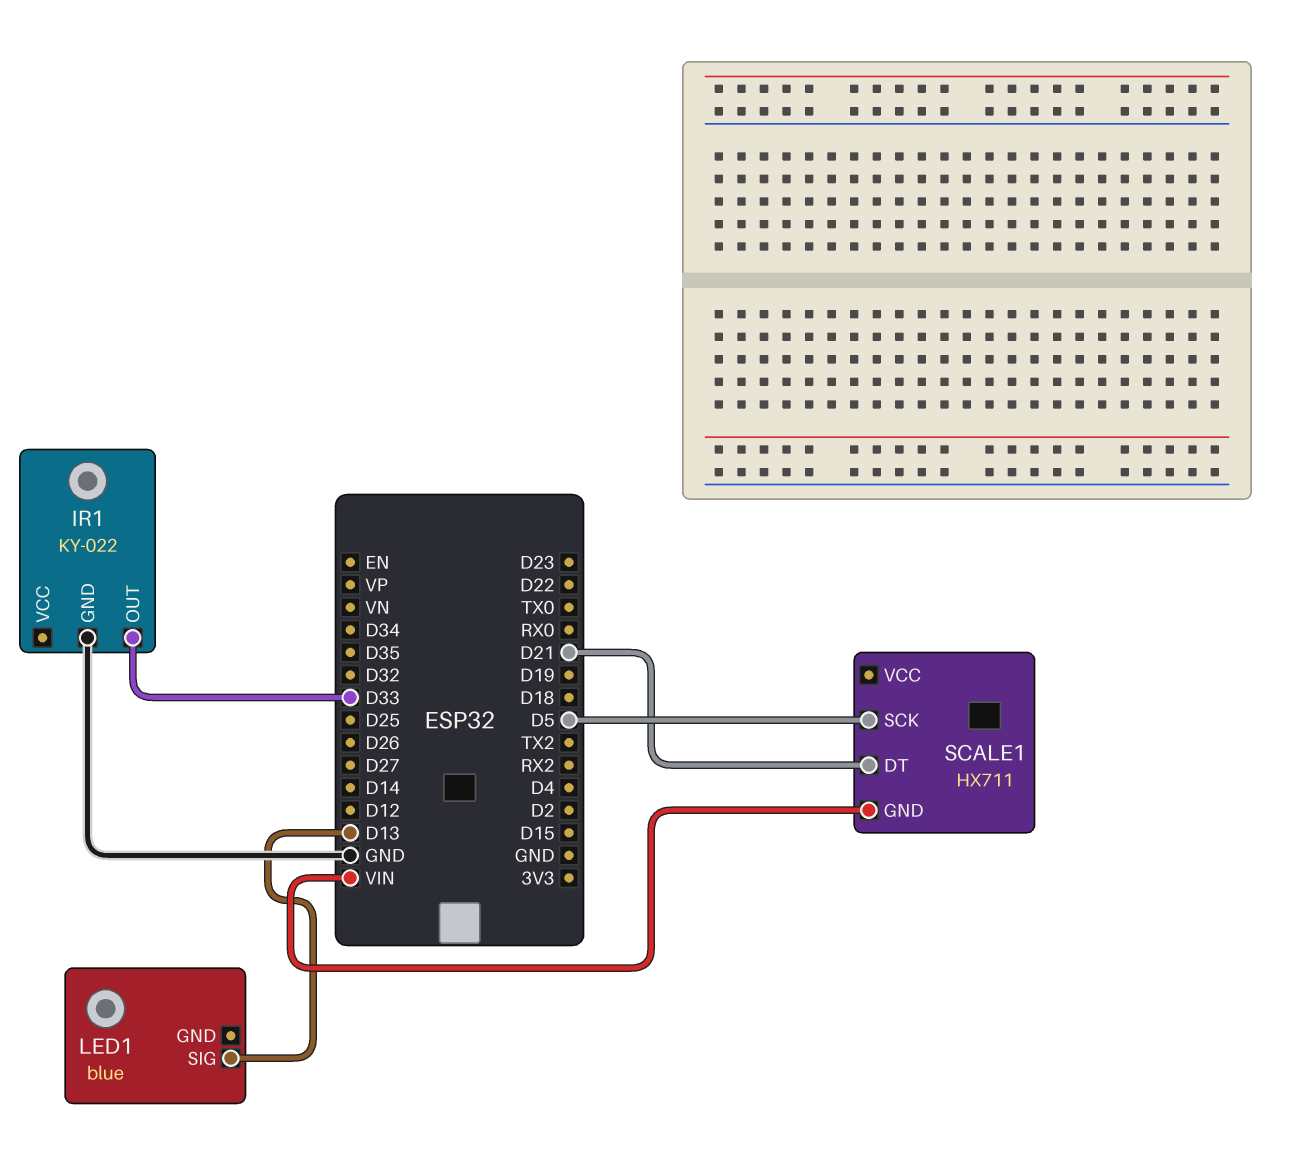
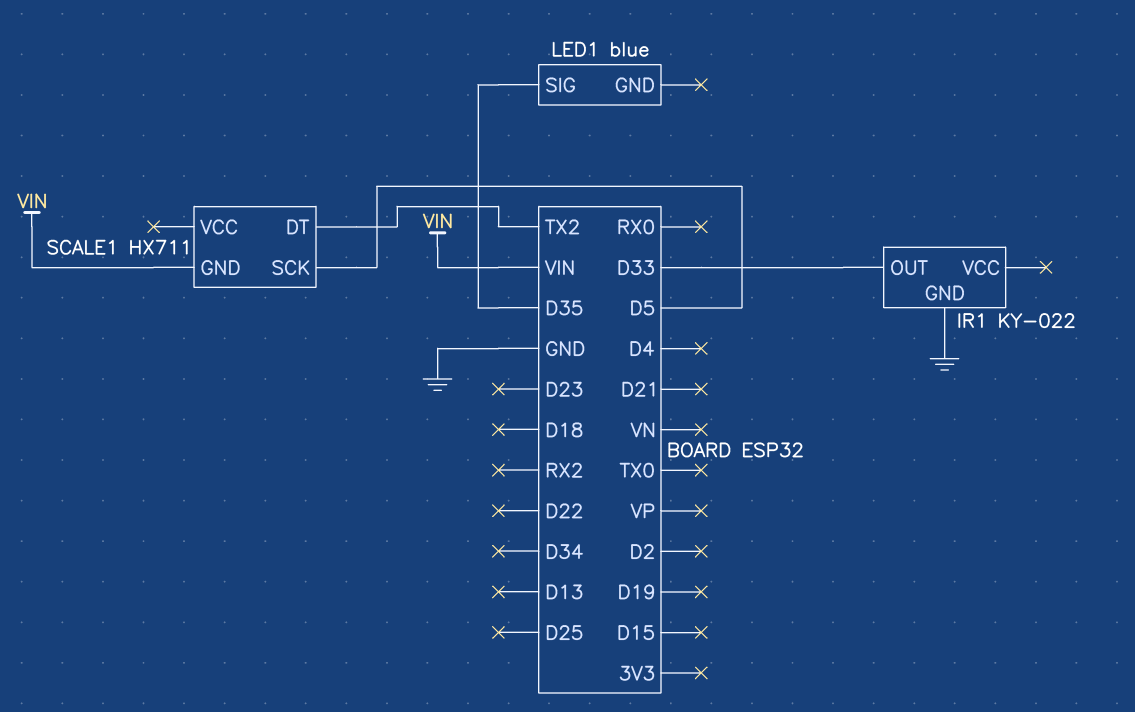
LED1 pin SIG: D13 -> D35
SCALE1 pin DT: D21 -> TX2

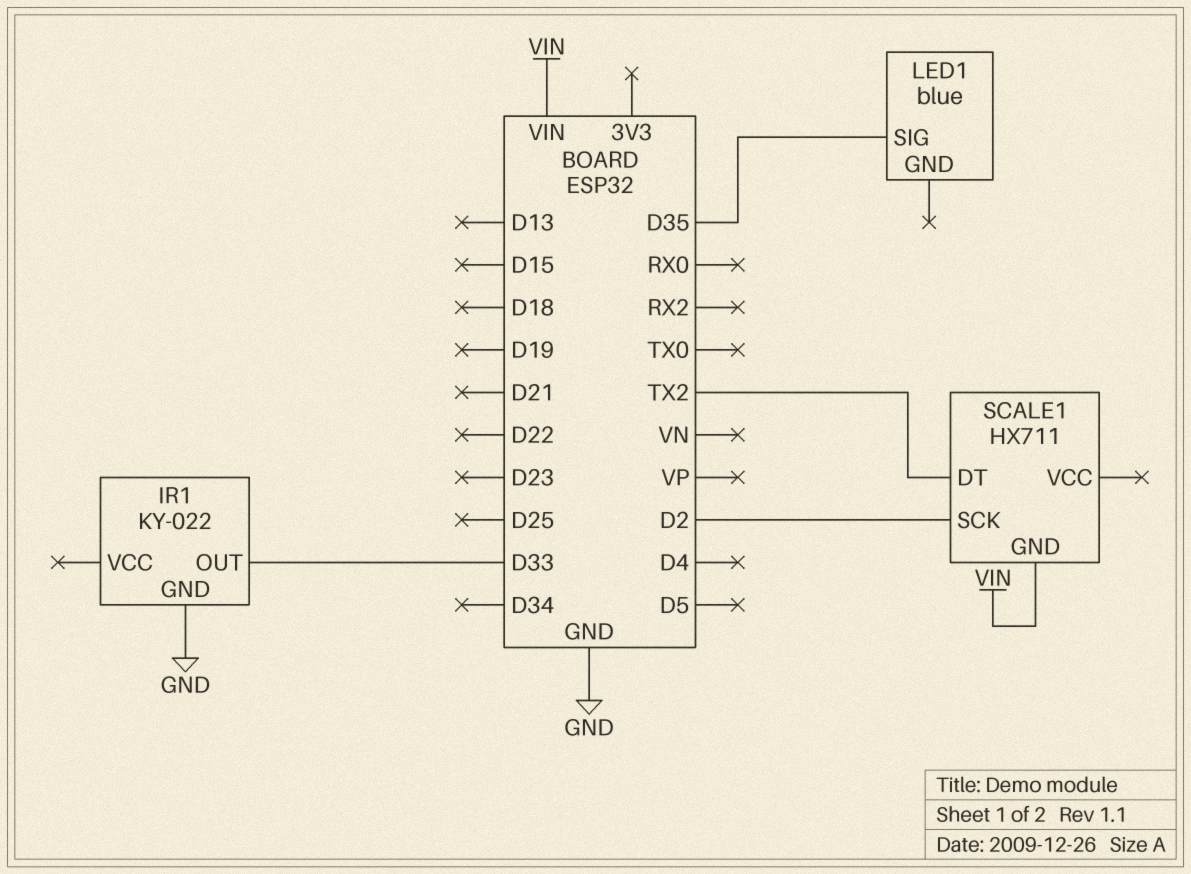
SCALE1 pin SCK: D5 -> D2

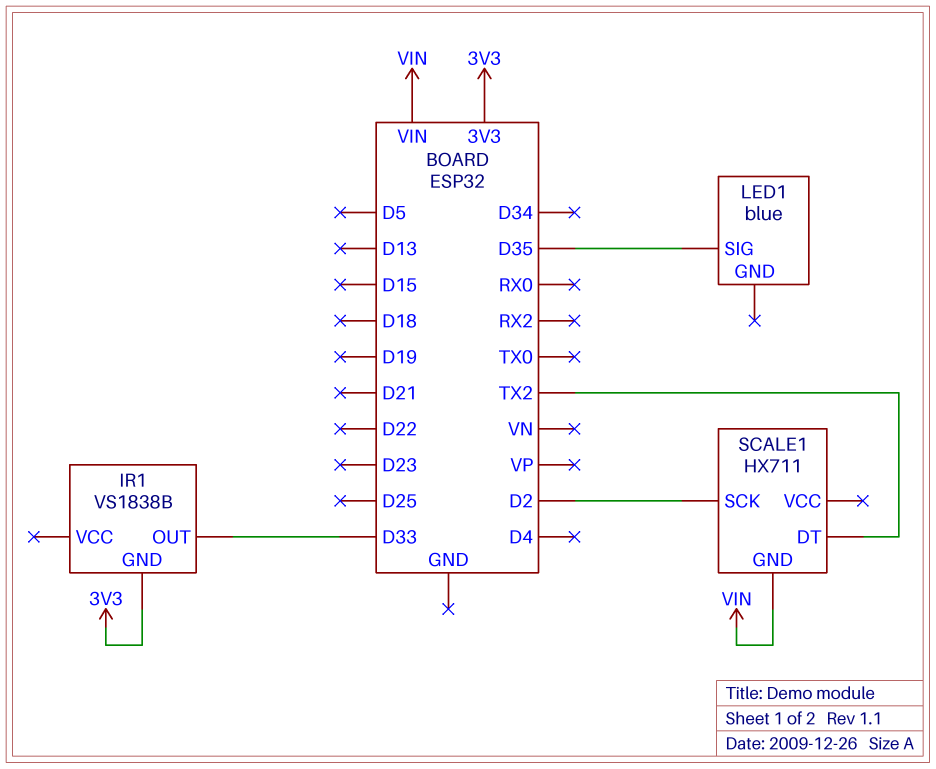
IR1: KY-022 -> VS1838B
IR1 pin GND: GND -> 3V3

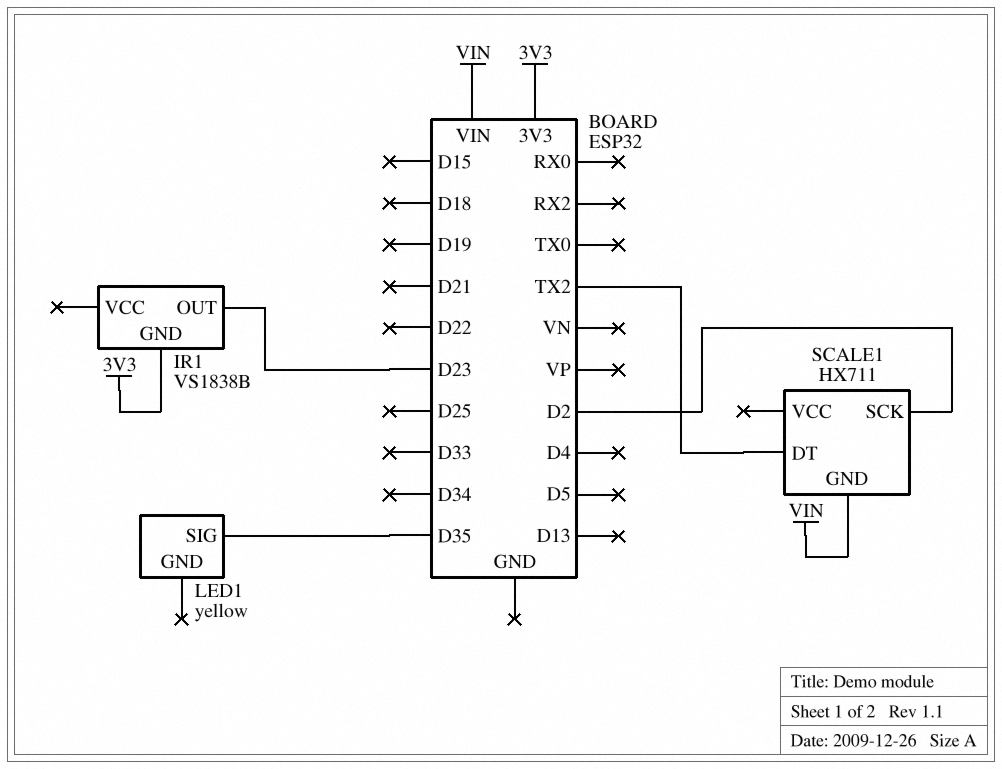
IR1 pin OUT: D33 -> D23
LED1: blue -> yellow

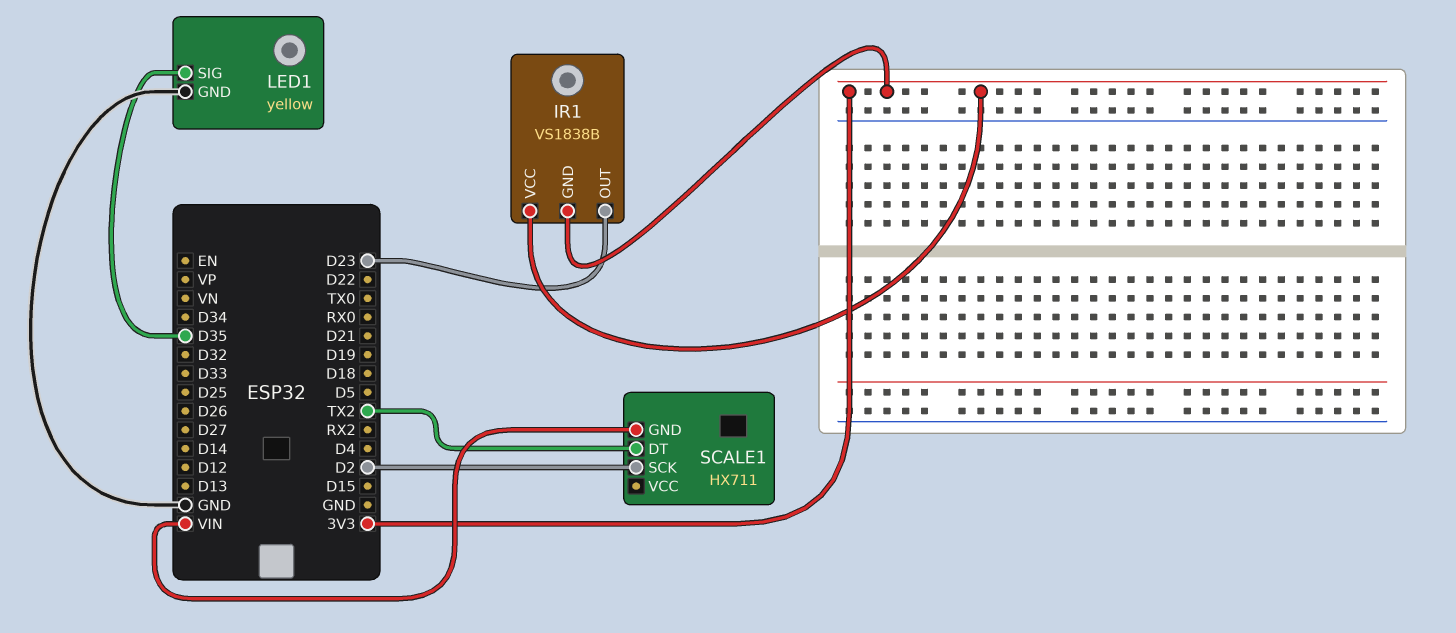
IR1 pin VCC: none -> 3V3
LED1 pin GND: none -> GND

